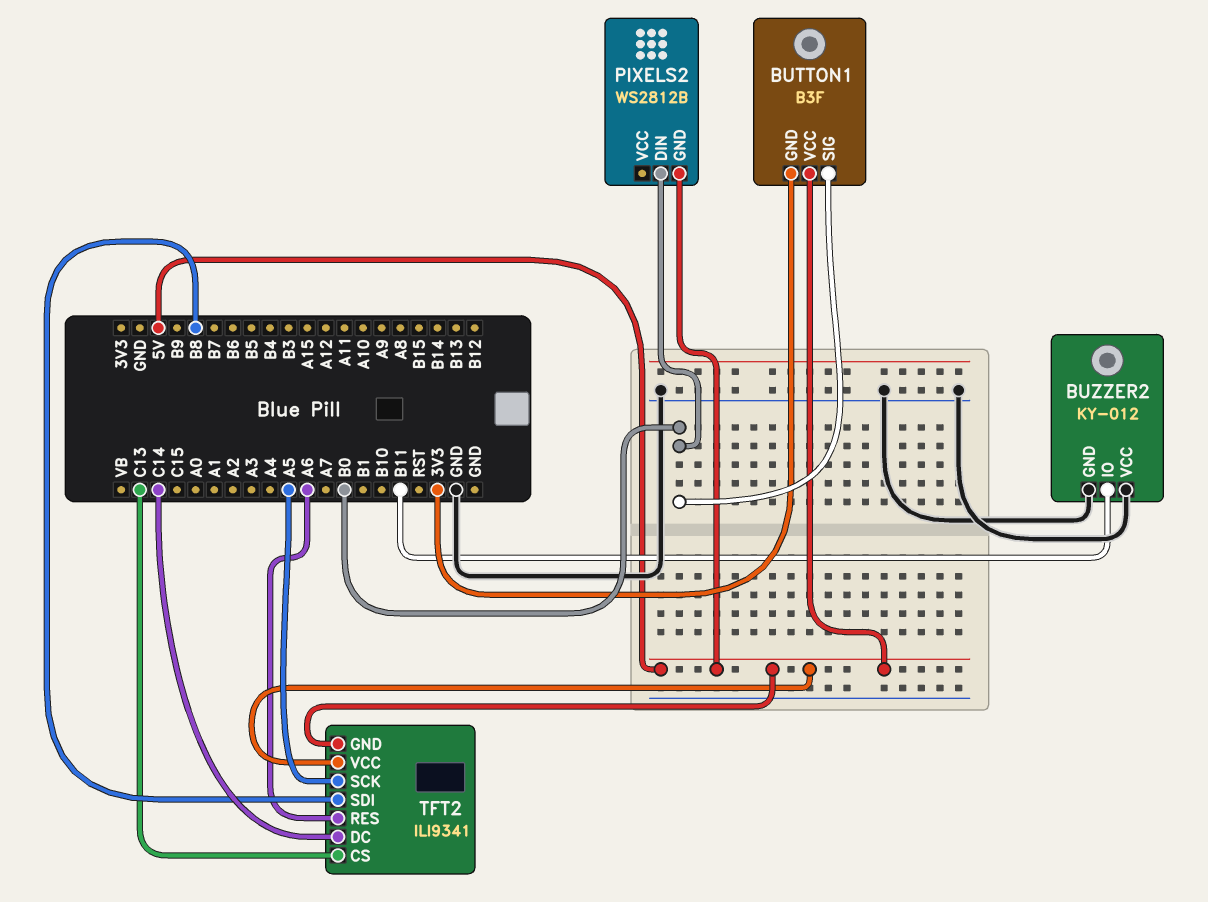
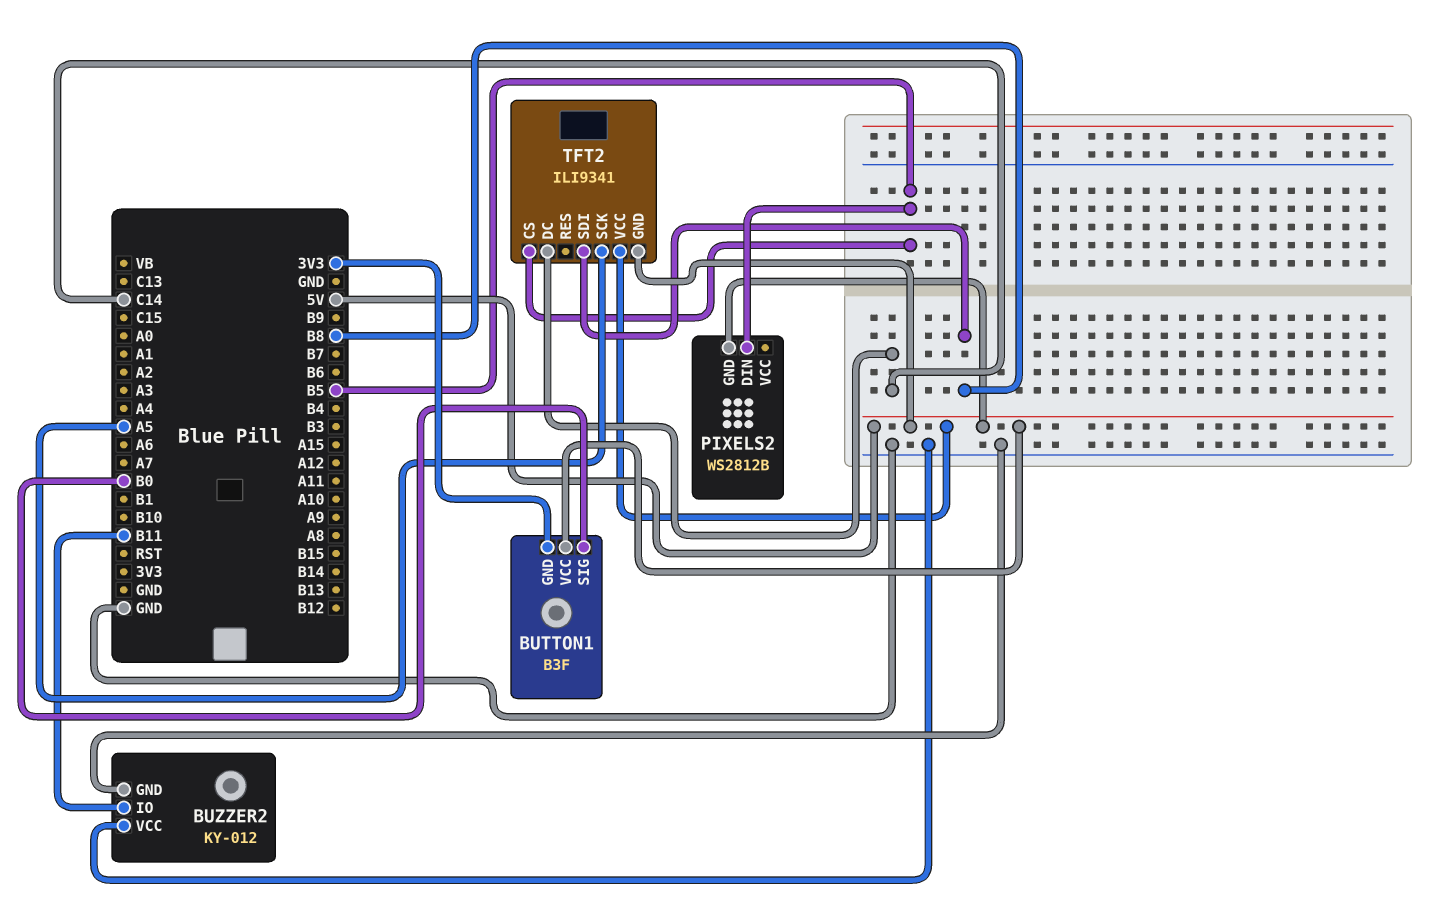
PIXELS2 pin DIN: B0 -> B5
TFT2 pin CS: C13 -> B5
TFT2 pin RES: A6 -> none

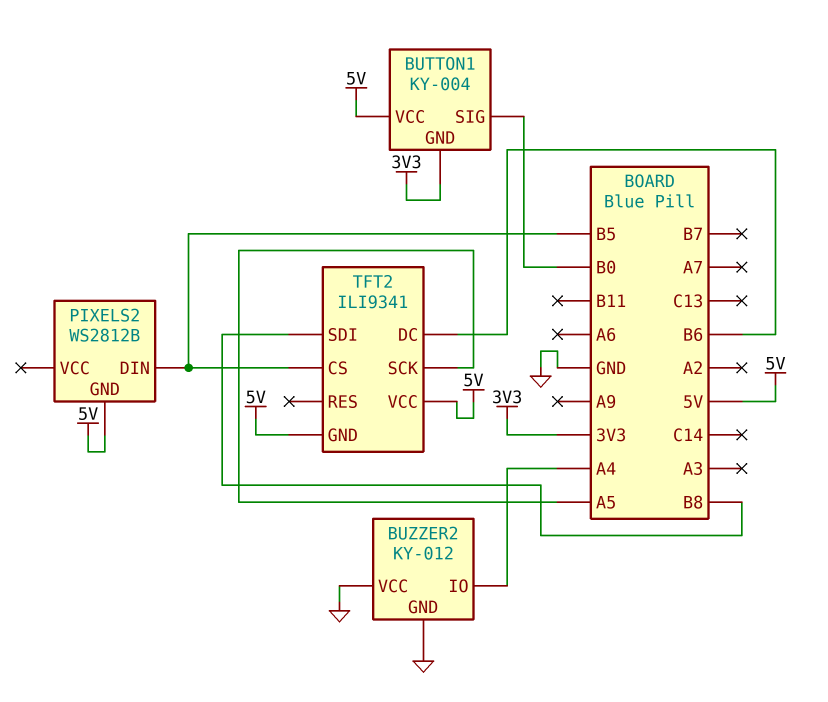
BUTTON1: B3F -> KY-004
BUZZER2 pin IO: B11 -> A4
TFT2 pin DC: C14 -> B6

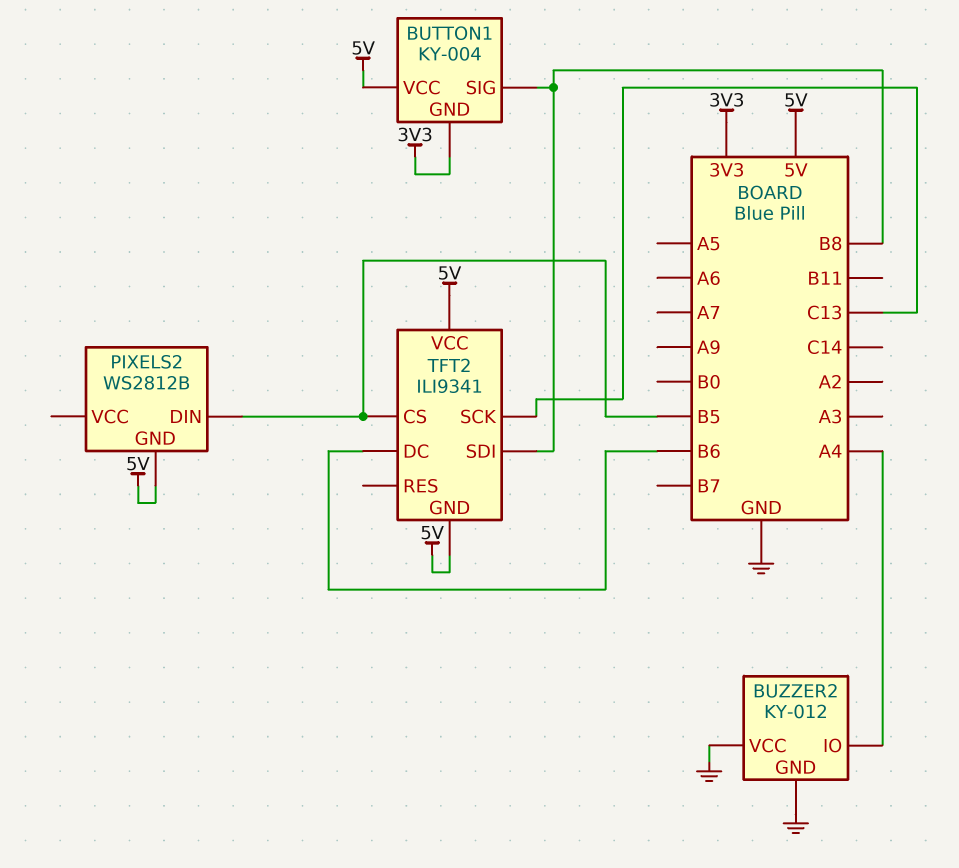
BUTTON1 pin SIG: B0 -> B8
TFT2 pin SCK: A5 -> C13

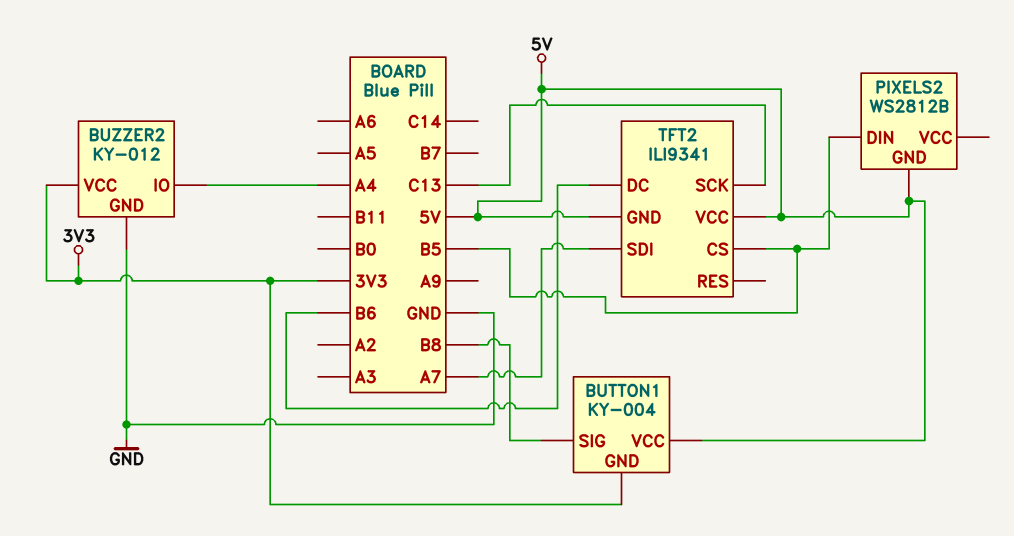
BUZZER2 pin VCC: GND -> 3V3
TFT2 pin SDI: B8 -> A7

